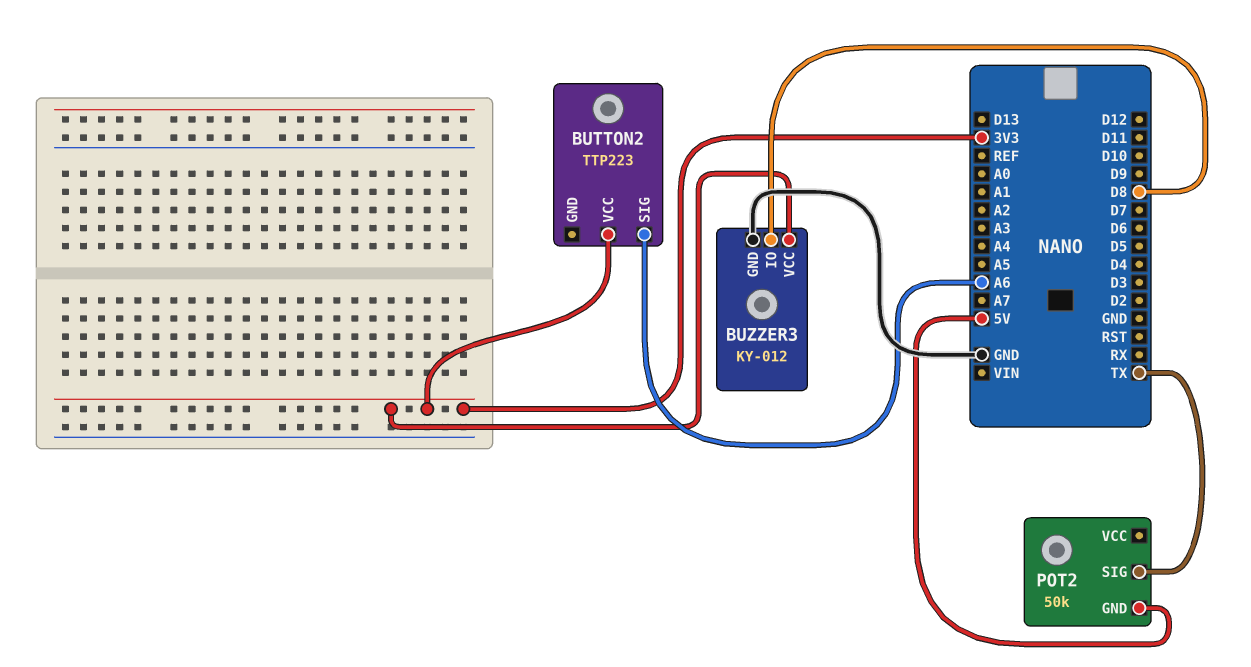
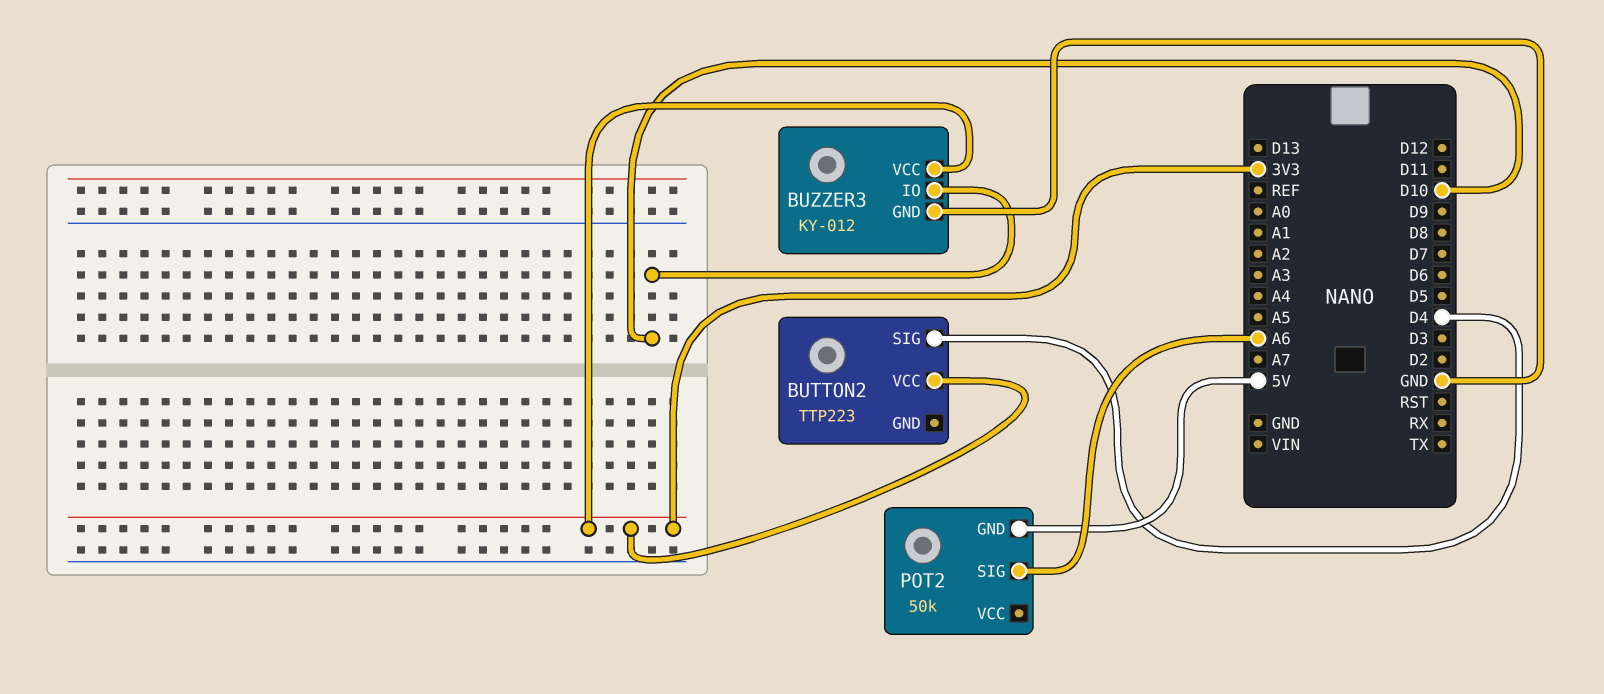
BUTTON2 pin SIG: A6 -> D4
BUZZER3 pin IO: D8 -> D10
POT2 pin SIG: TX -> A6

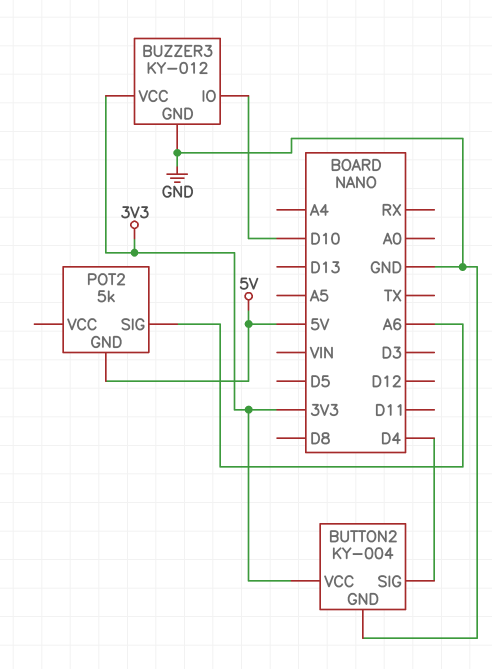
BUTTON2: TTP223 -> KY-004
BUTTON2 pin GND: none -> GND
POT2: 50k -> 5k

